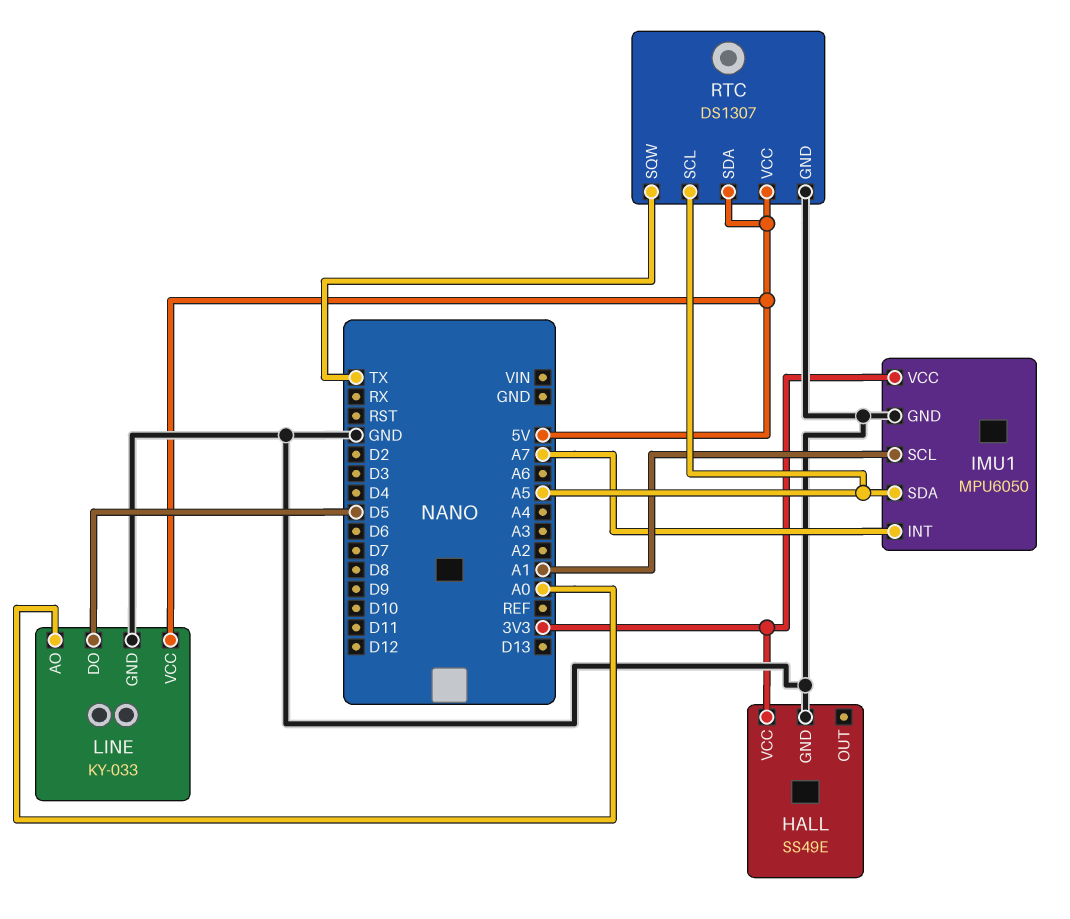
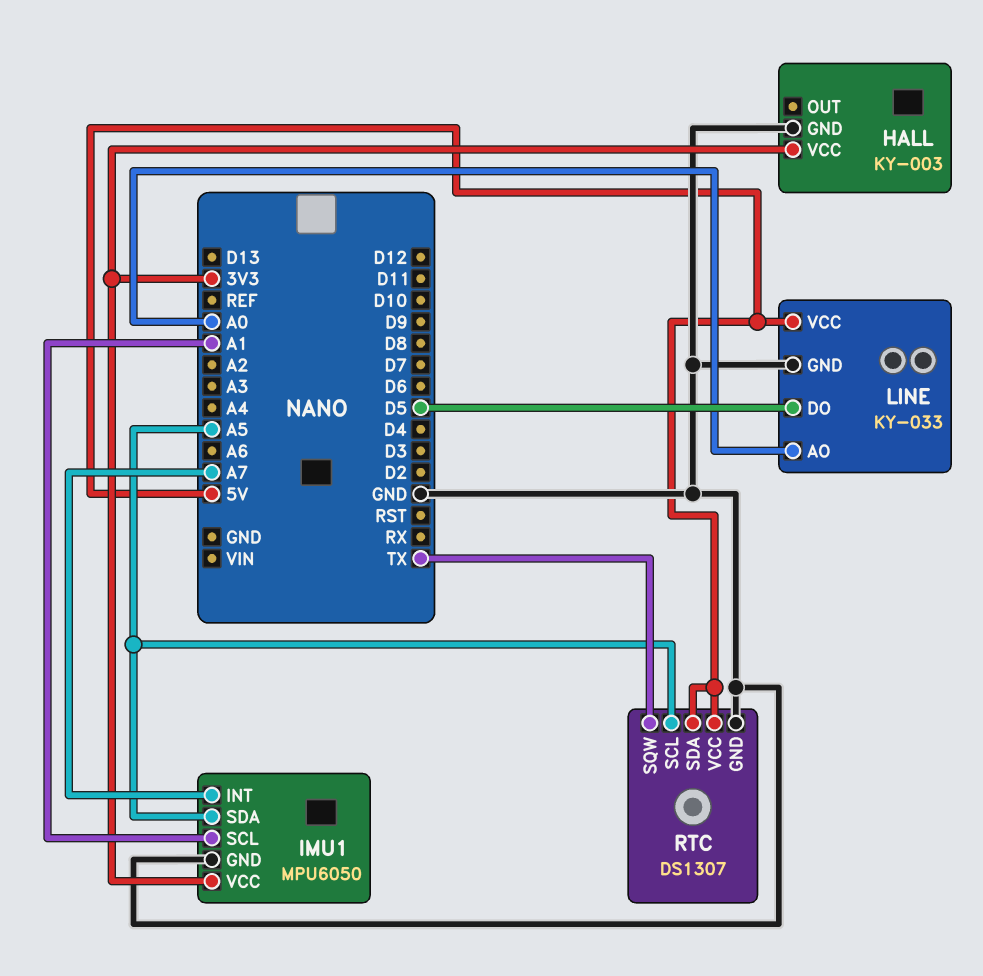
HALL: SS49E -> KY-003

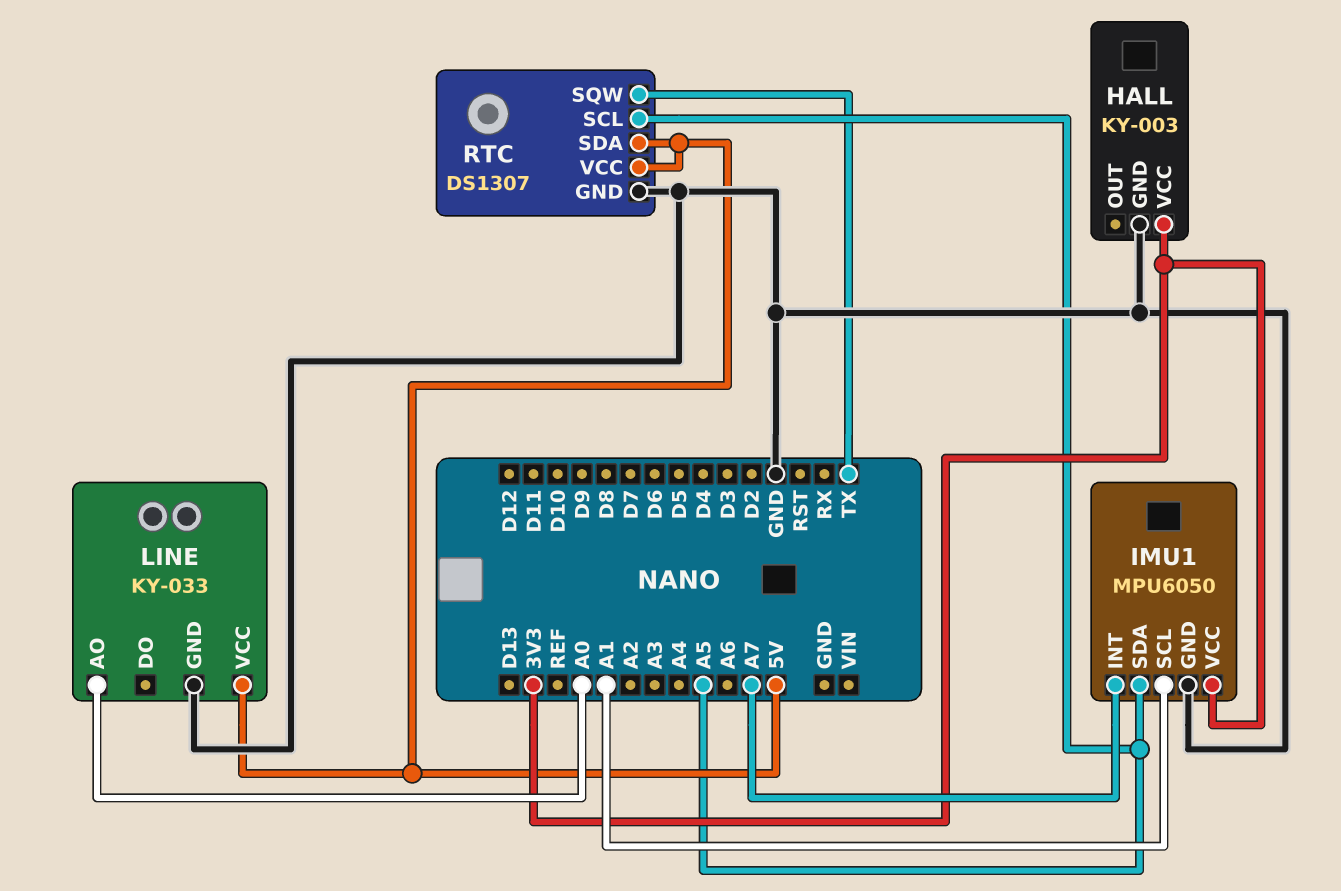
LINE pin DO: D5 -> none

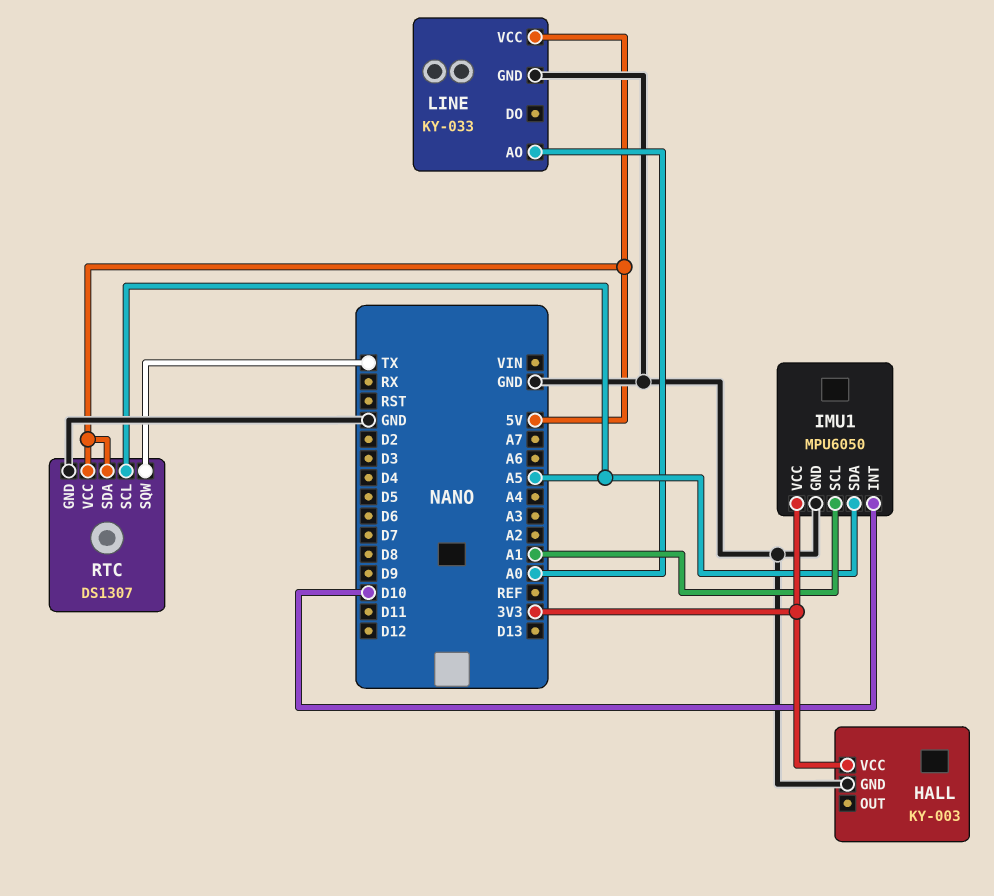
IMU1 pin INT: A7 -> D10

